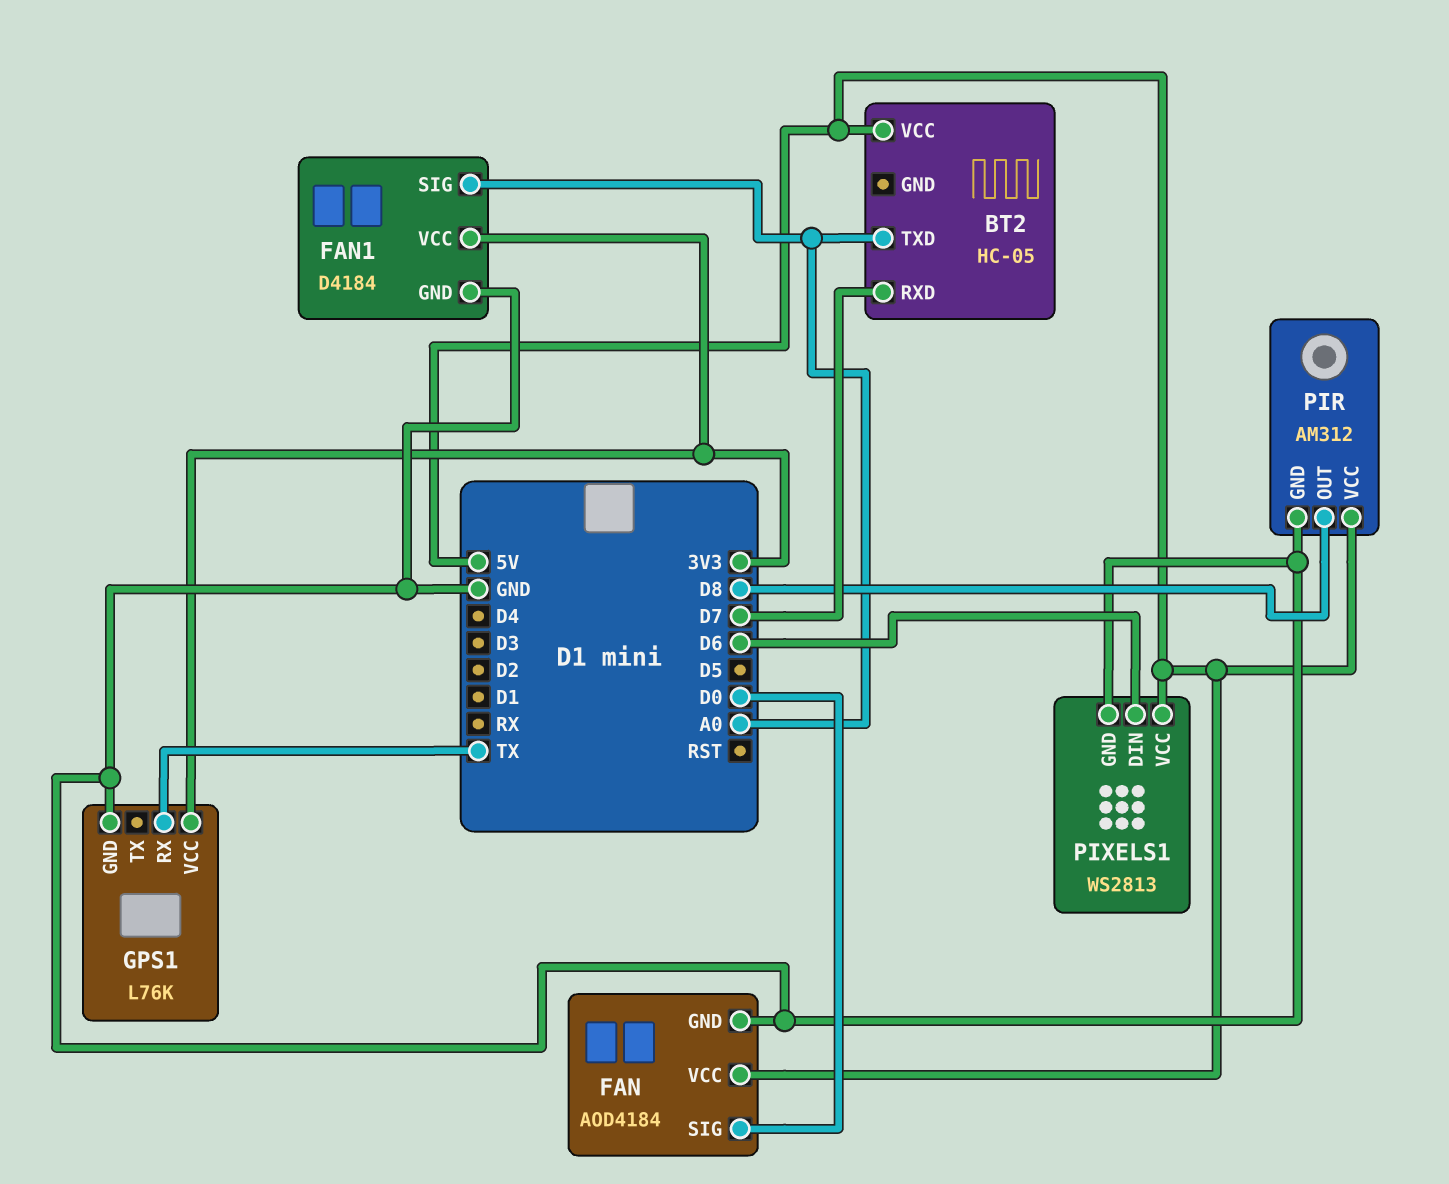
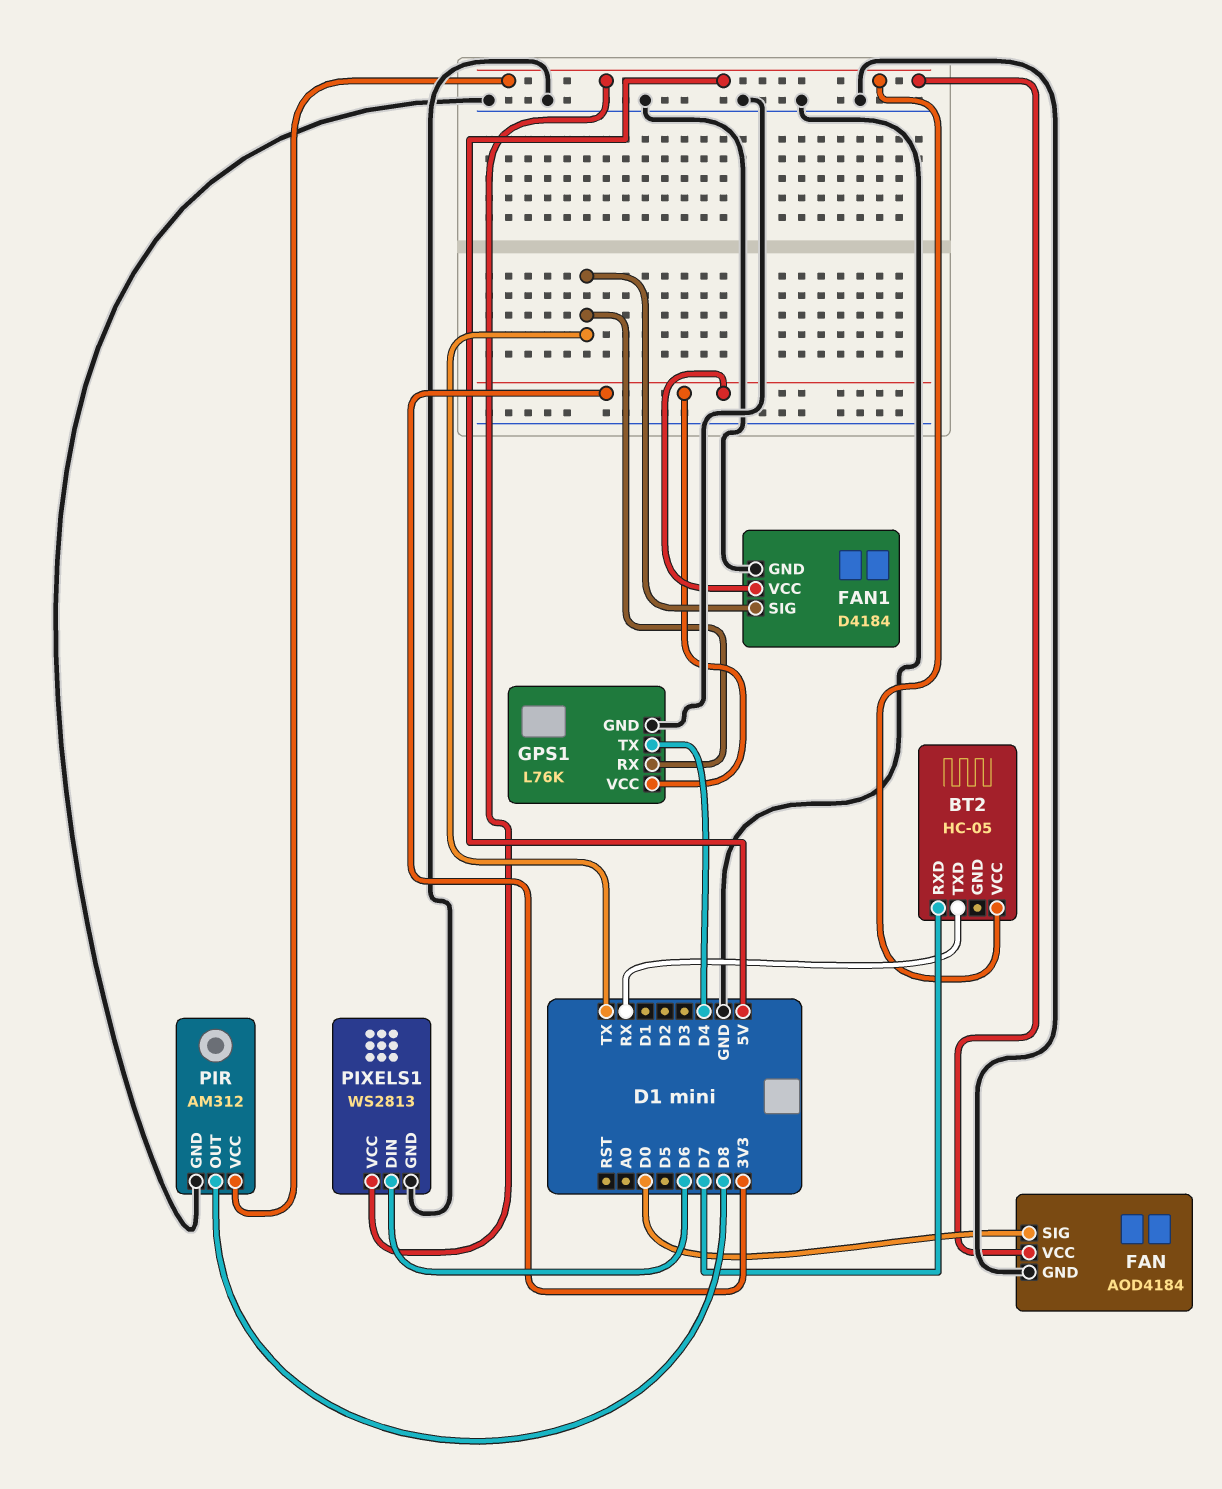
BT2 pin TXD: A0 -> RX
FAN1 pin SIG: A0 -> TX
GPS1 pin TX: none -> D4

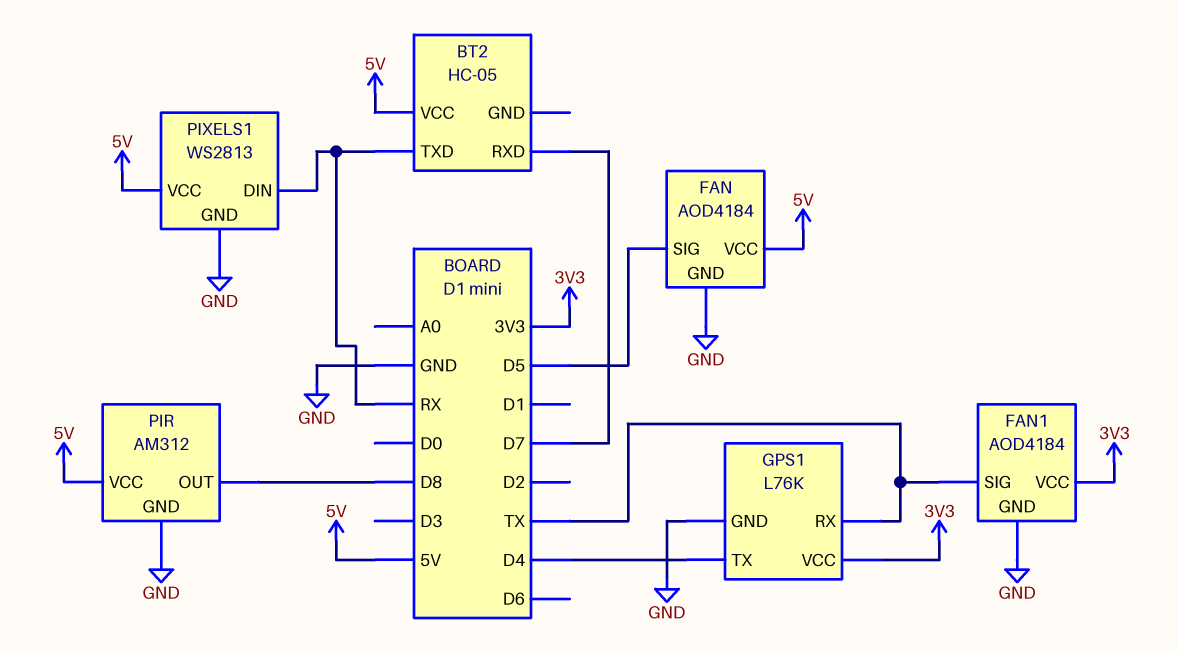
FAN pin SIG: D0 -> D5
FAN1: D4184 -> AOD4184
PIXELS1 pin DIN: D6 -> RX

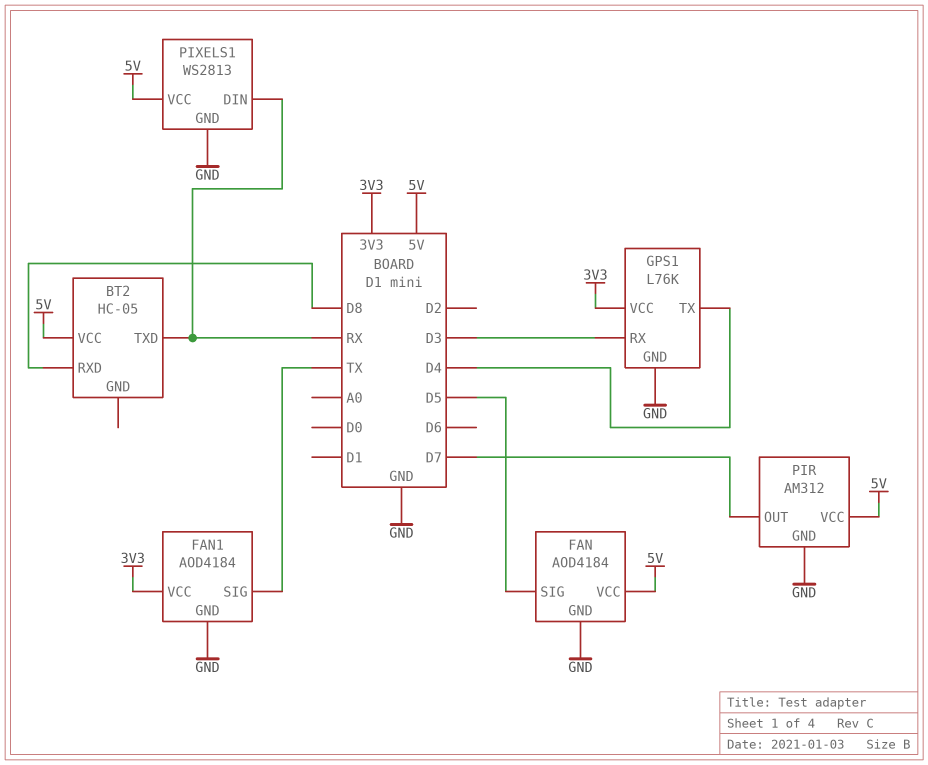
BT2 pin RXD: D7 -> D8
GPS1 pin RX: TX -> D3
PIR pin OUT: D8 -> D7

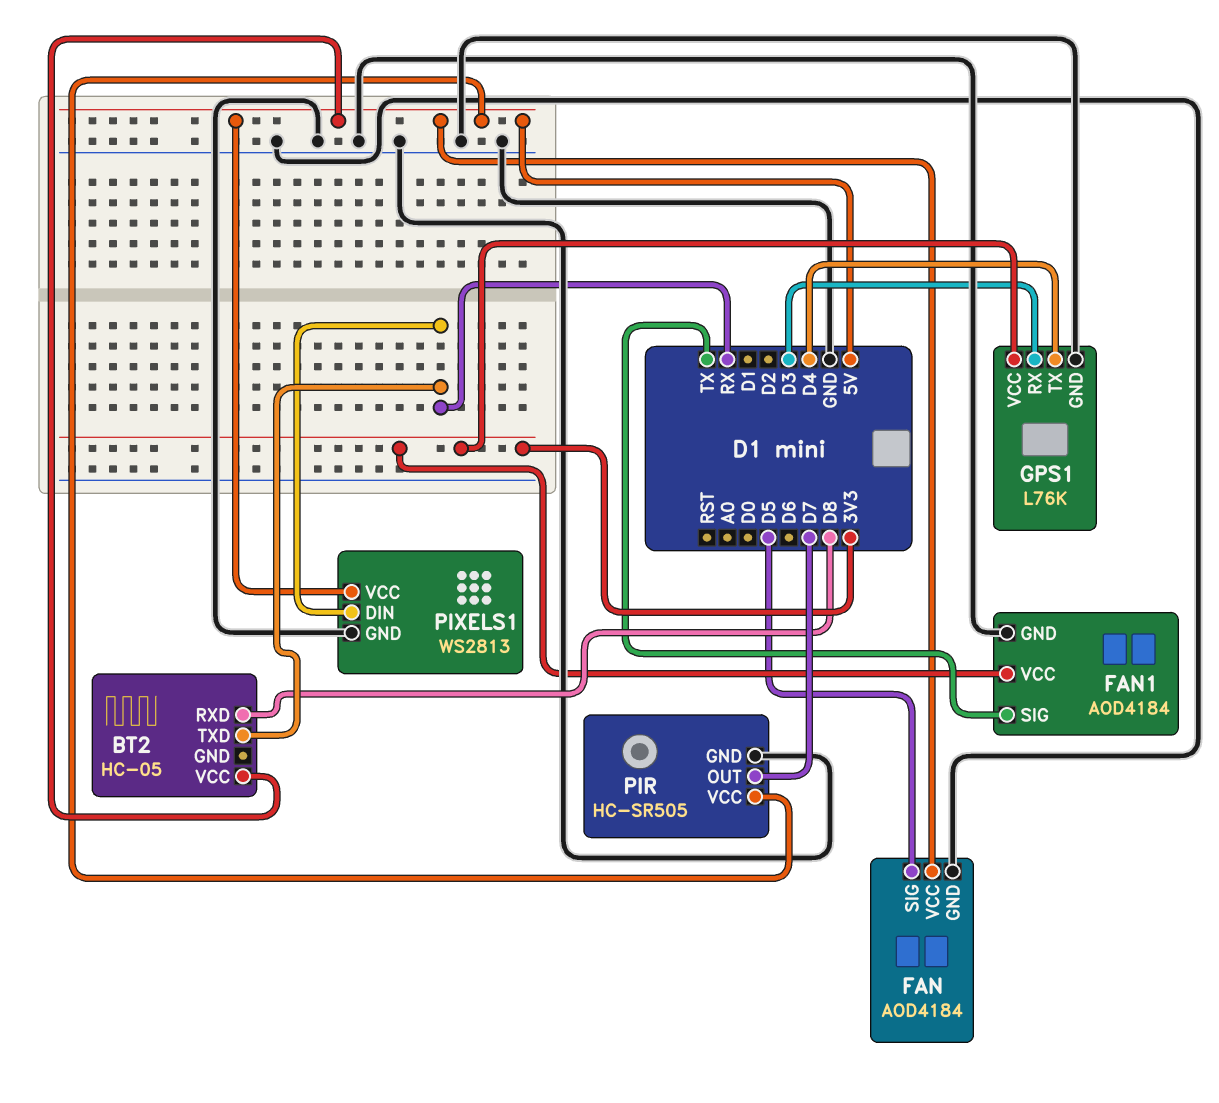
PIR: AM312 -> HC-SR505

